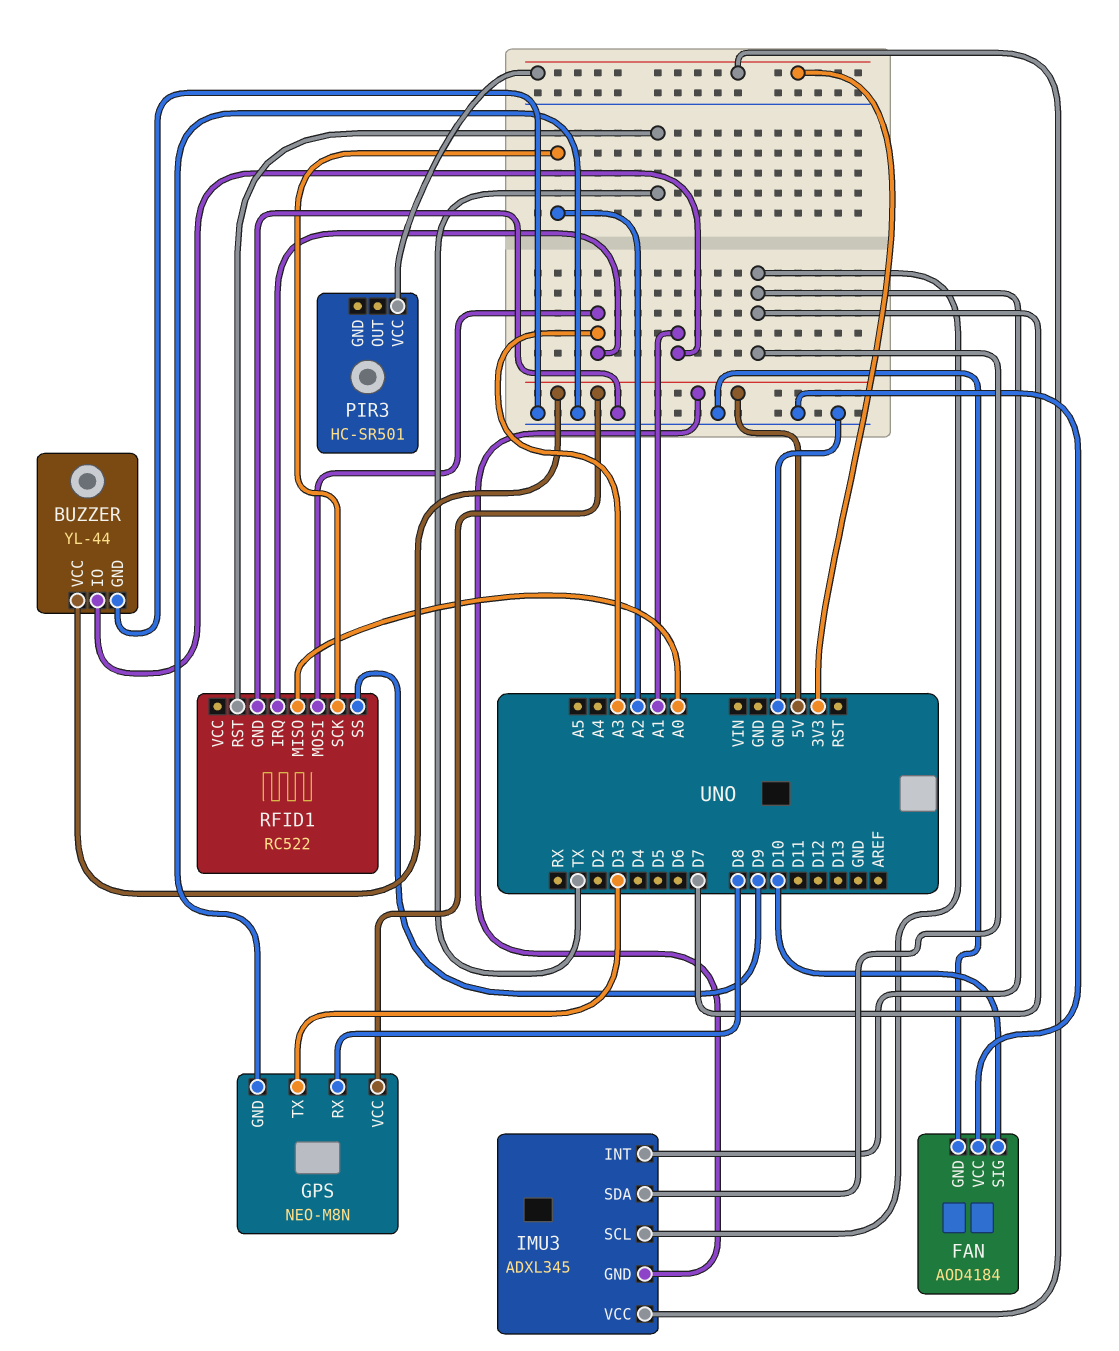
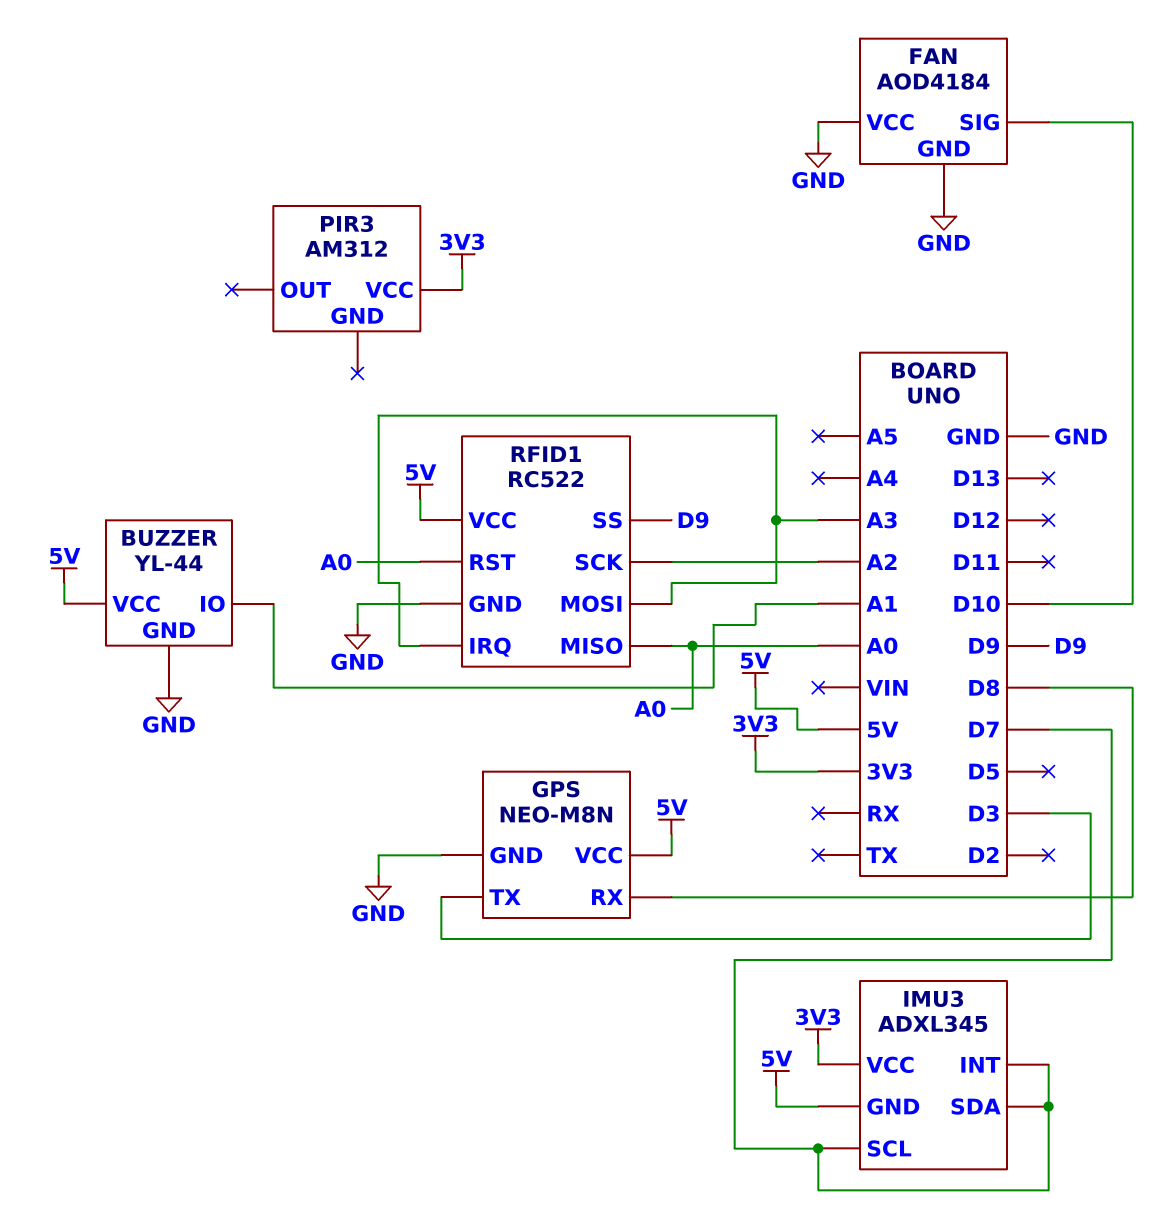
PIR3: HC-SR501 -> AM312
RFID1 pin RST: TX -> A0
RFID1 pin VCC: none -> 5V

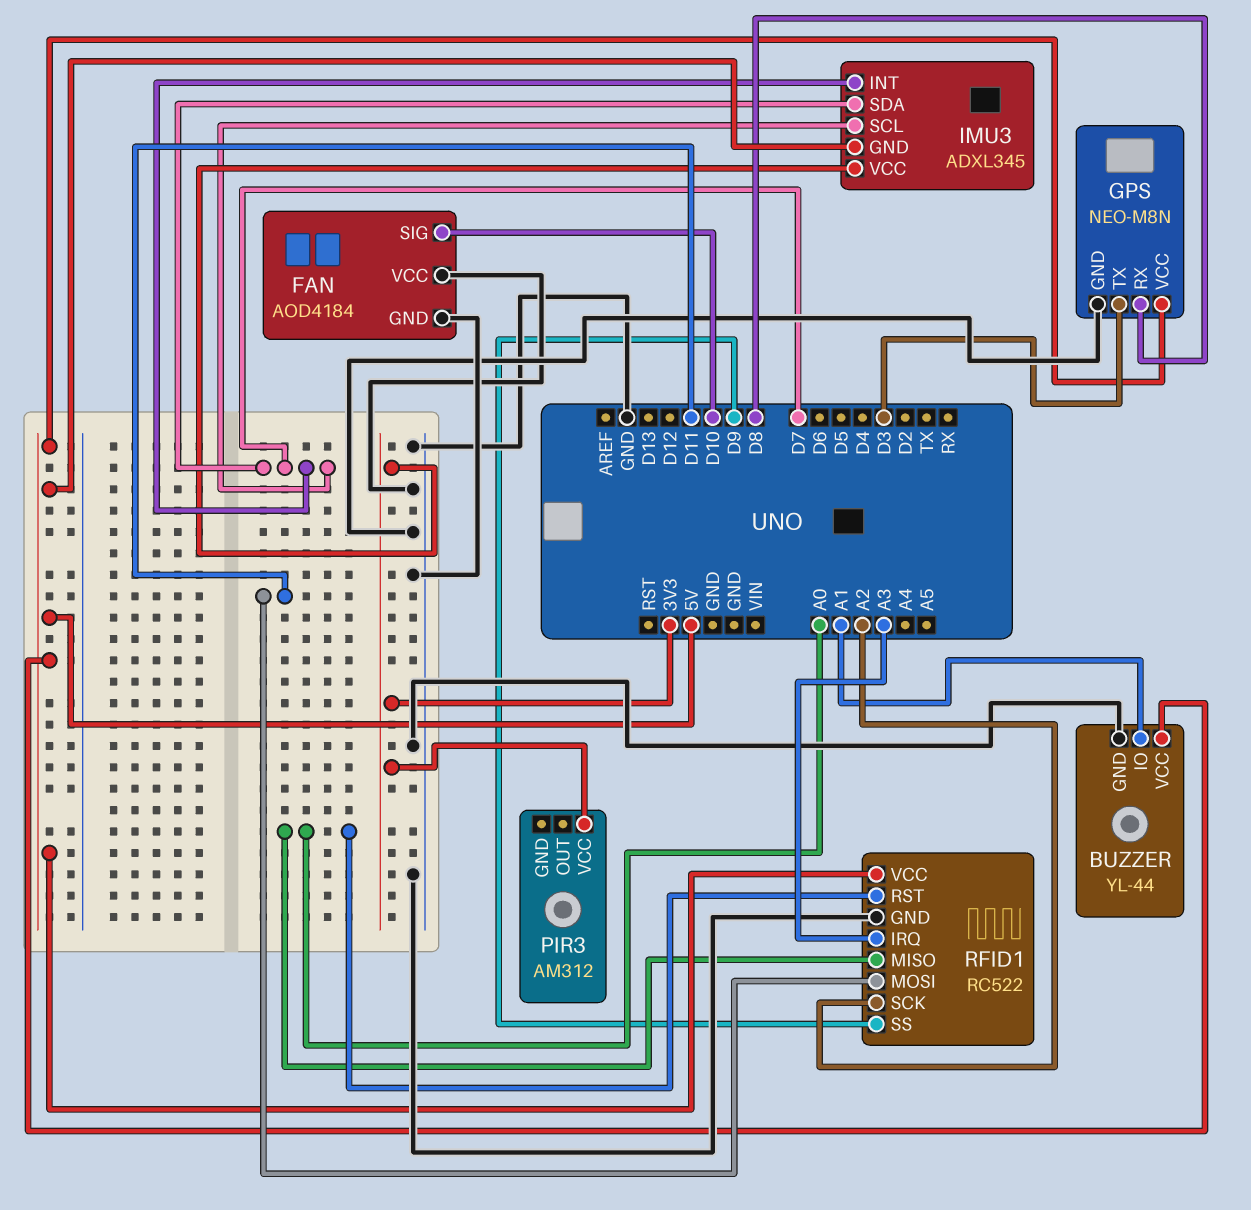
RFID1 pin MOSI: A3 -> D11

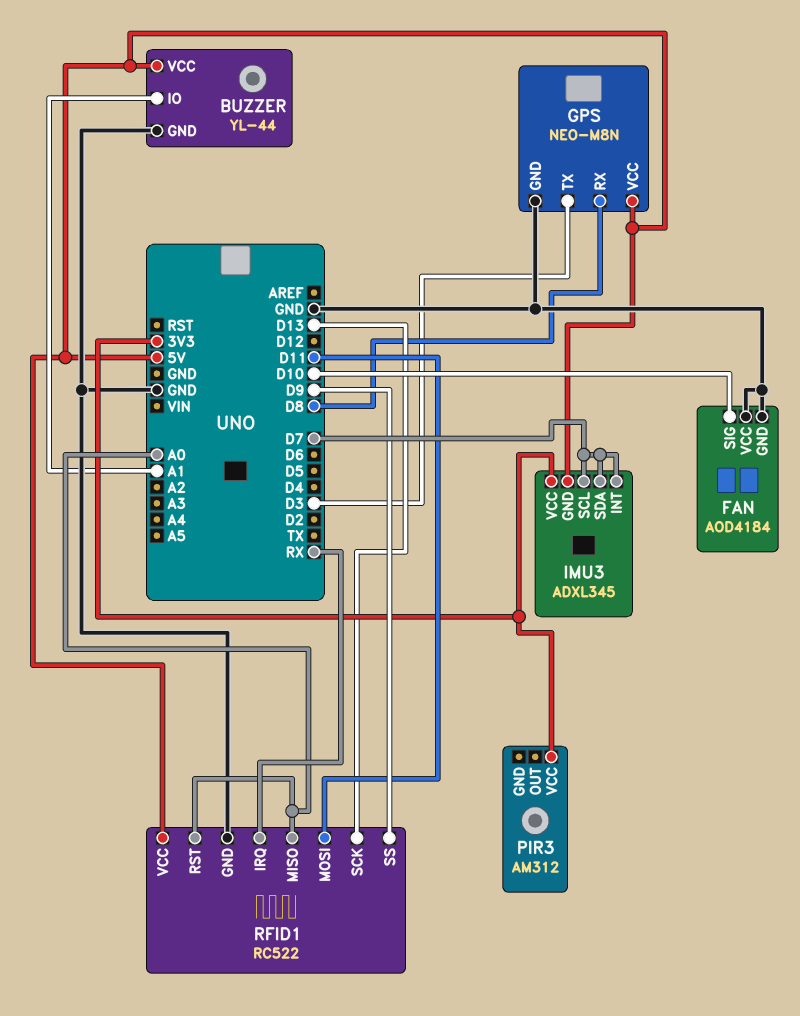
RFID1 pin IRQ: A3 -> RX
RFID1 pin SCK: A2 -> D13

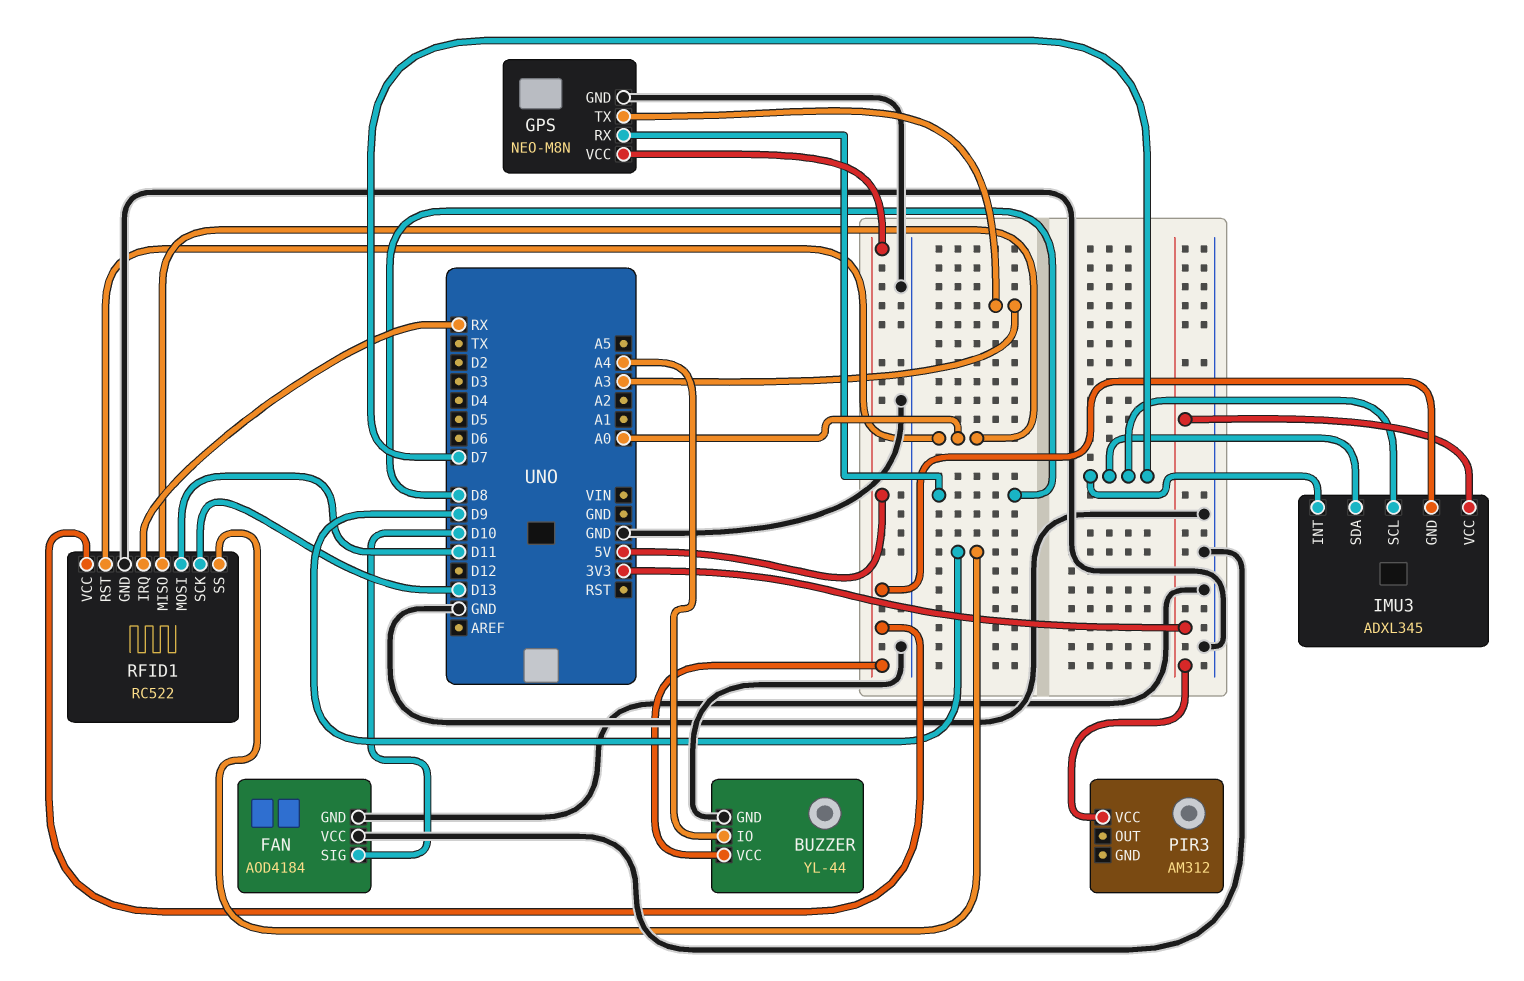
BUZZER pin IO: A1 -> A4
GPS pin TX: D3 -> A3

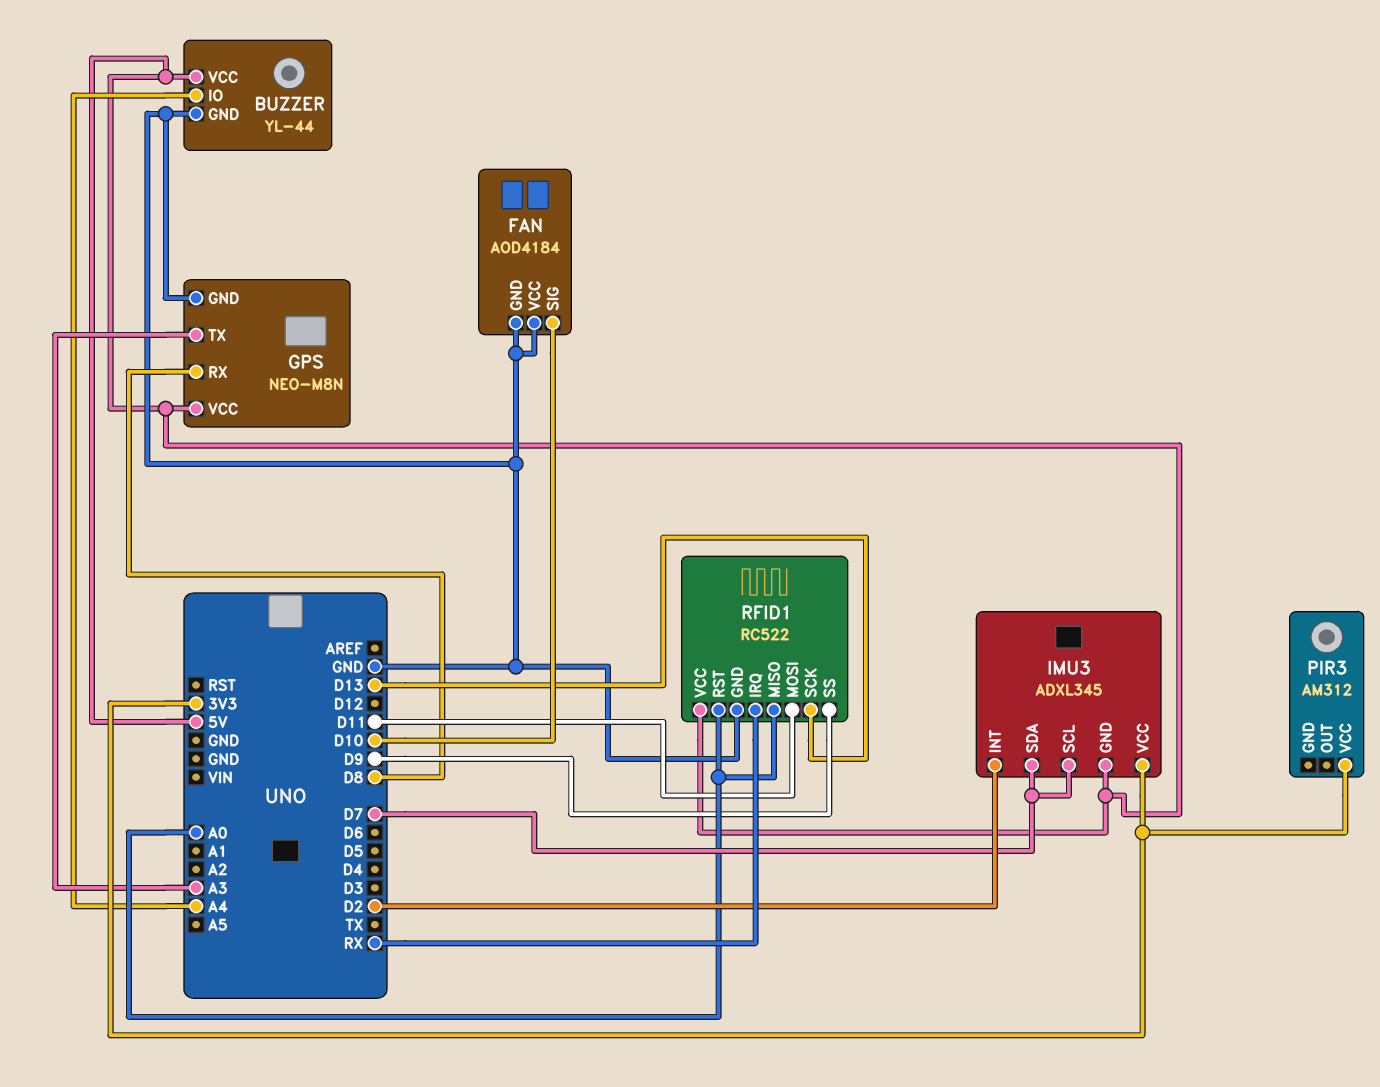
IMU3 pin INT: D7 -> D2

